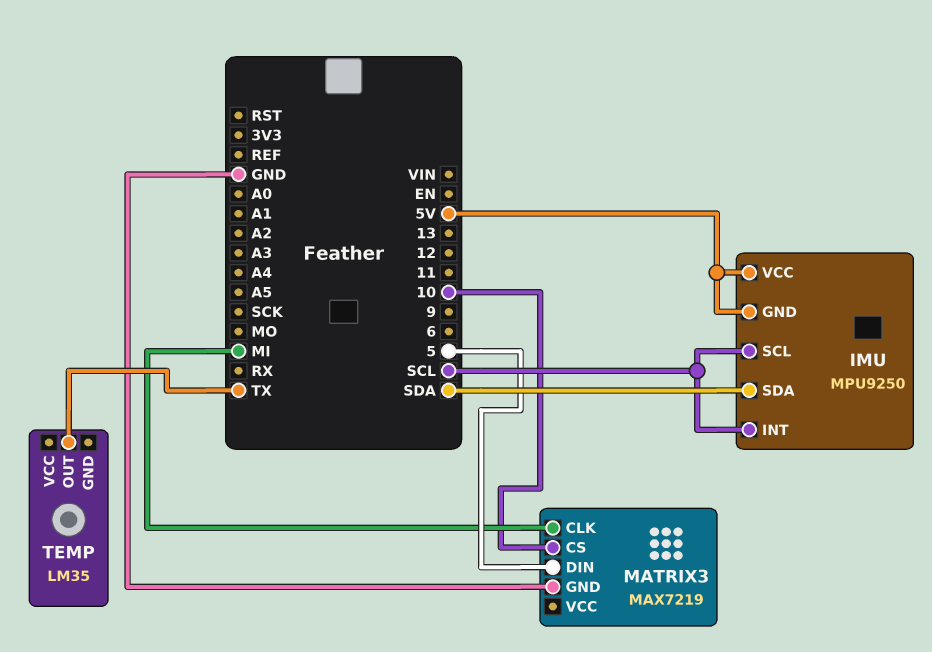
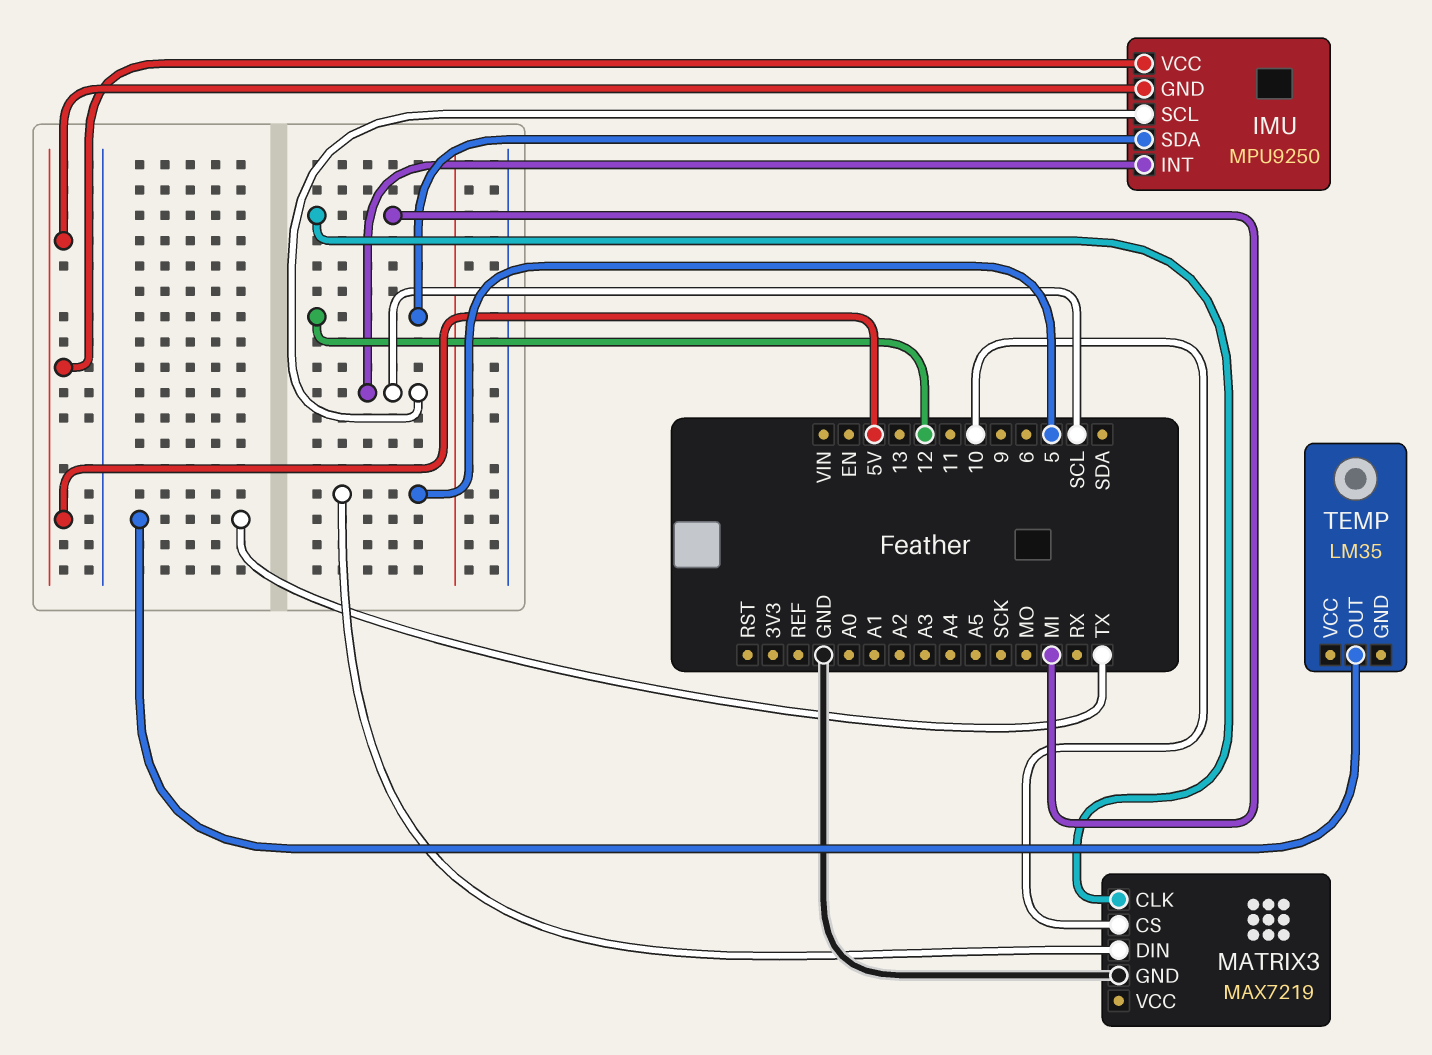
IMU pin SDA: SDA -> 12

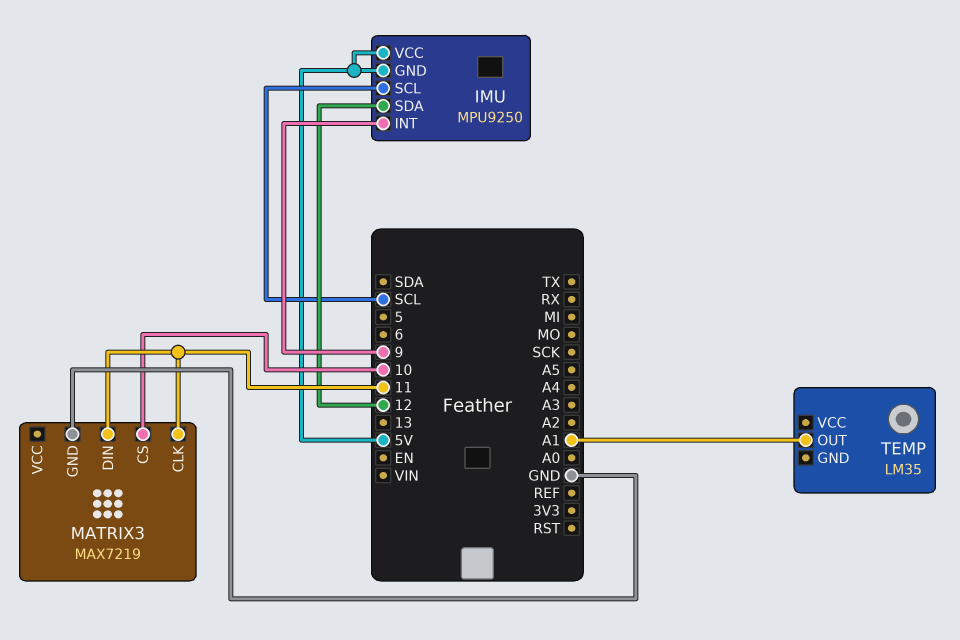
IMU pin INT: SCL -> 9
MATRIX3 pin CLK: MI -> 11
MATRIX3 pin DIN: 5 -> 11
TEMP pin OUT: TX -> A1

